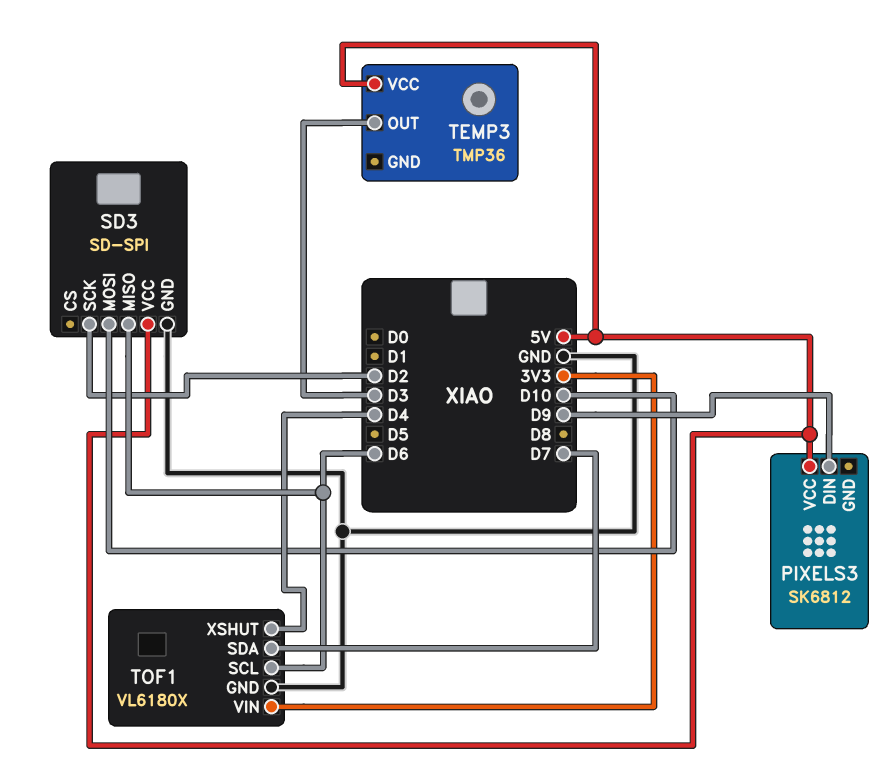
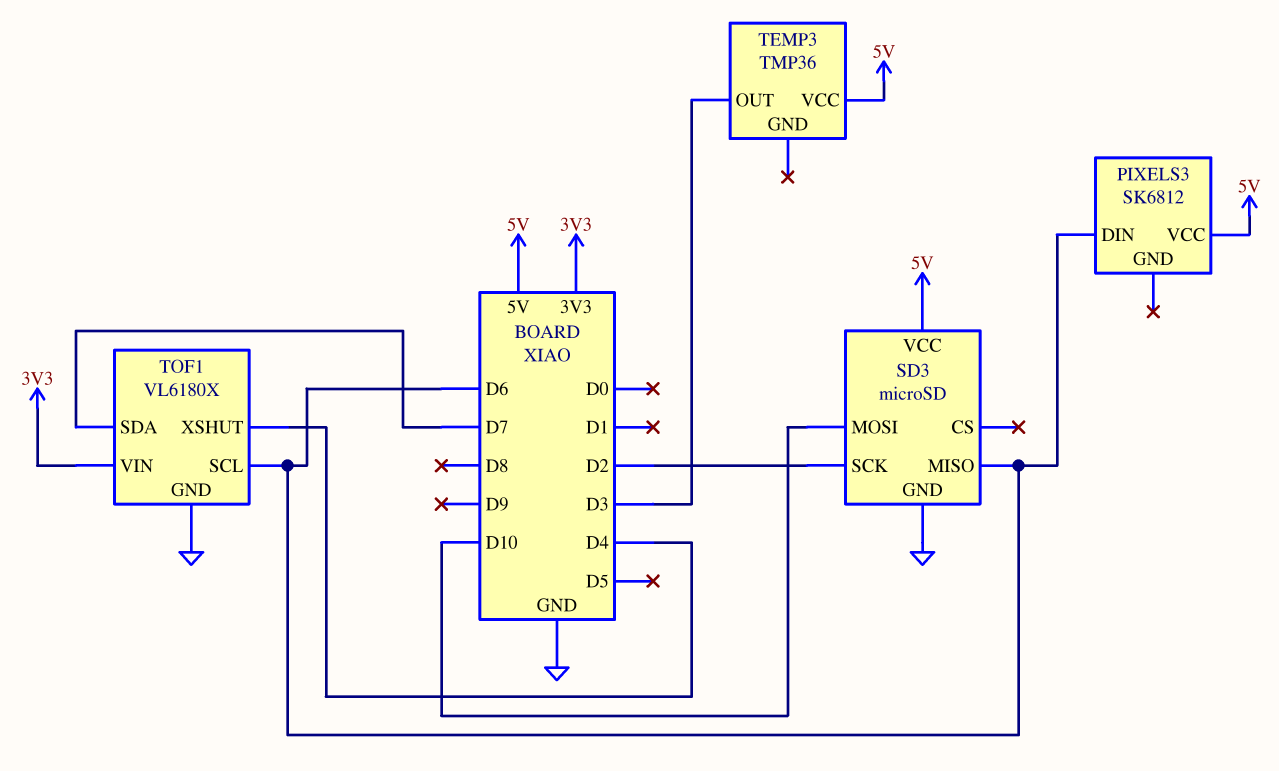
PIXELS3 pin DIN: D9 -> D6
SD3: SD-SPI -> microSD

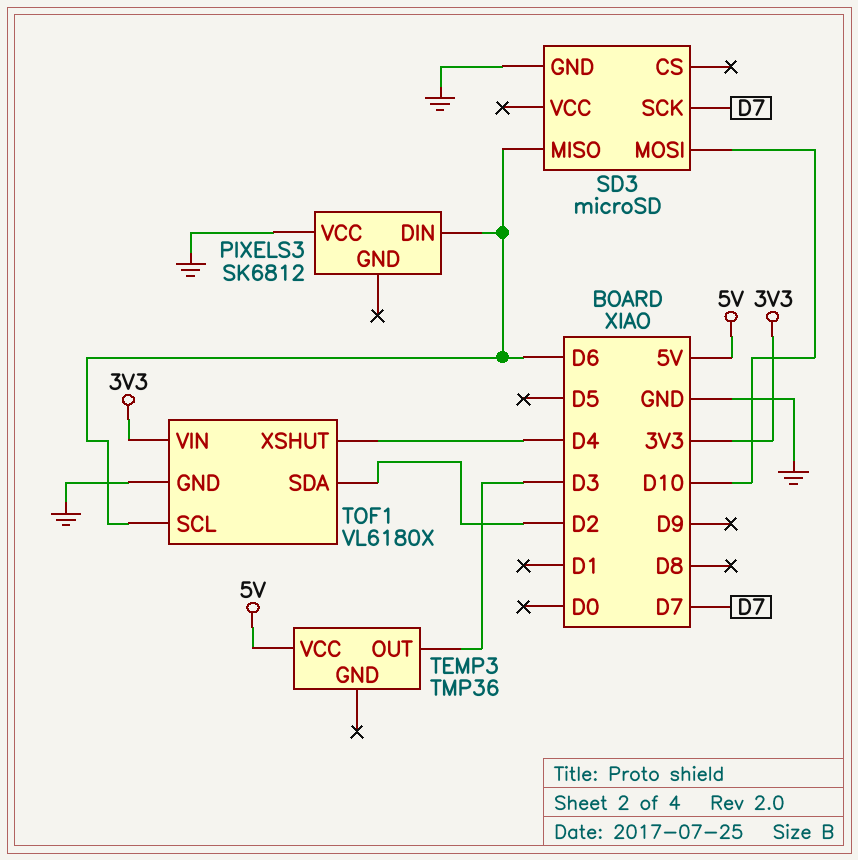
PIXELS3 pin VCC: 5V -> GND
SD3 pin SCK: D2 -> D7
SD3 pin VCC: 5V -> none
TOF1 pin SDA: D7 -> D2

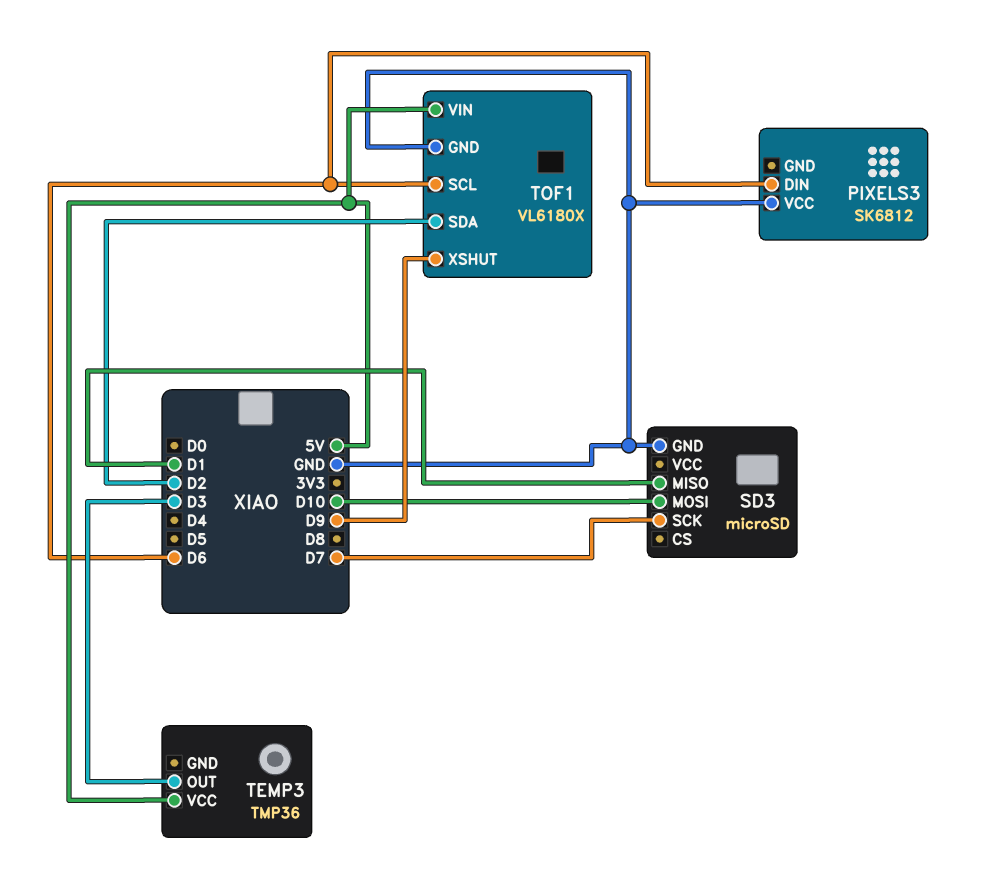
SD3 pin MISO: D6 -> D1
TOF1 pin VIN: 3V3 -> 5V
TOF1 pin XSHUT: D4 -> D9

